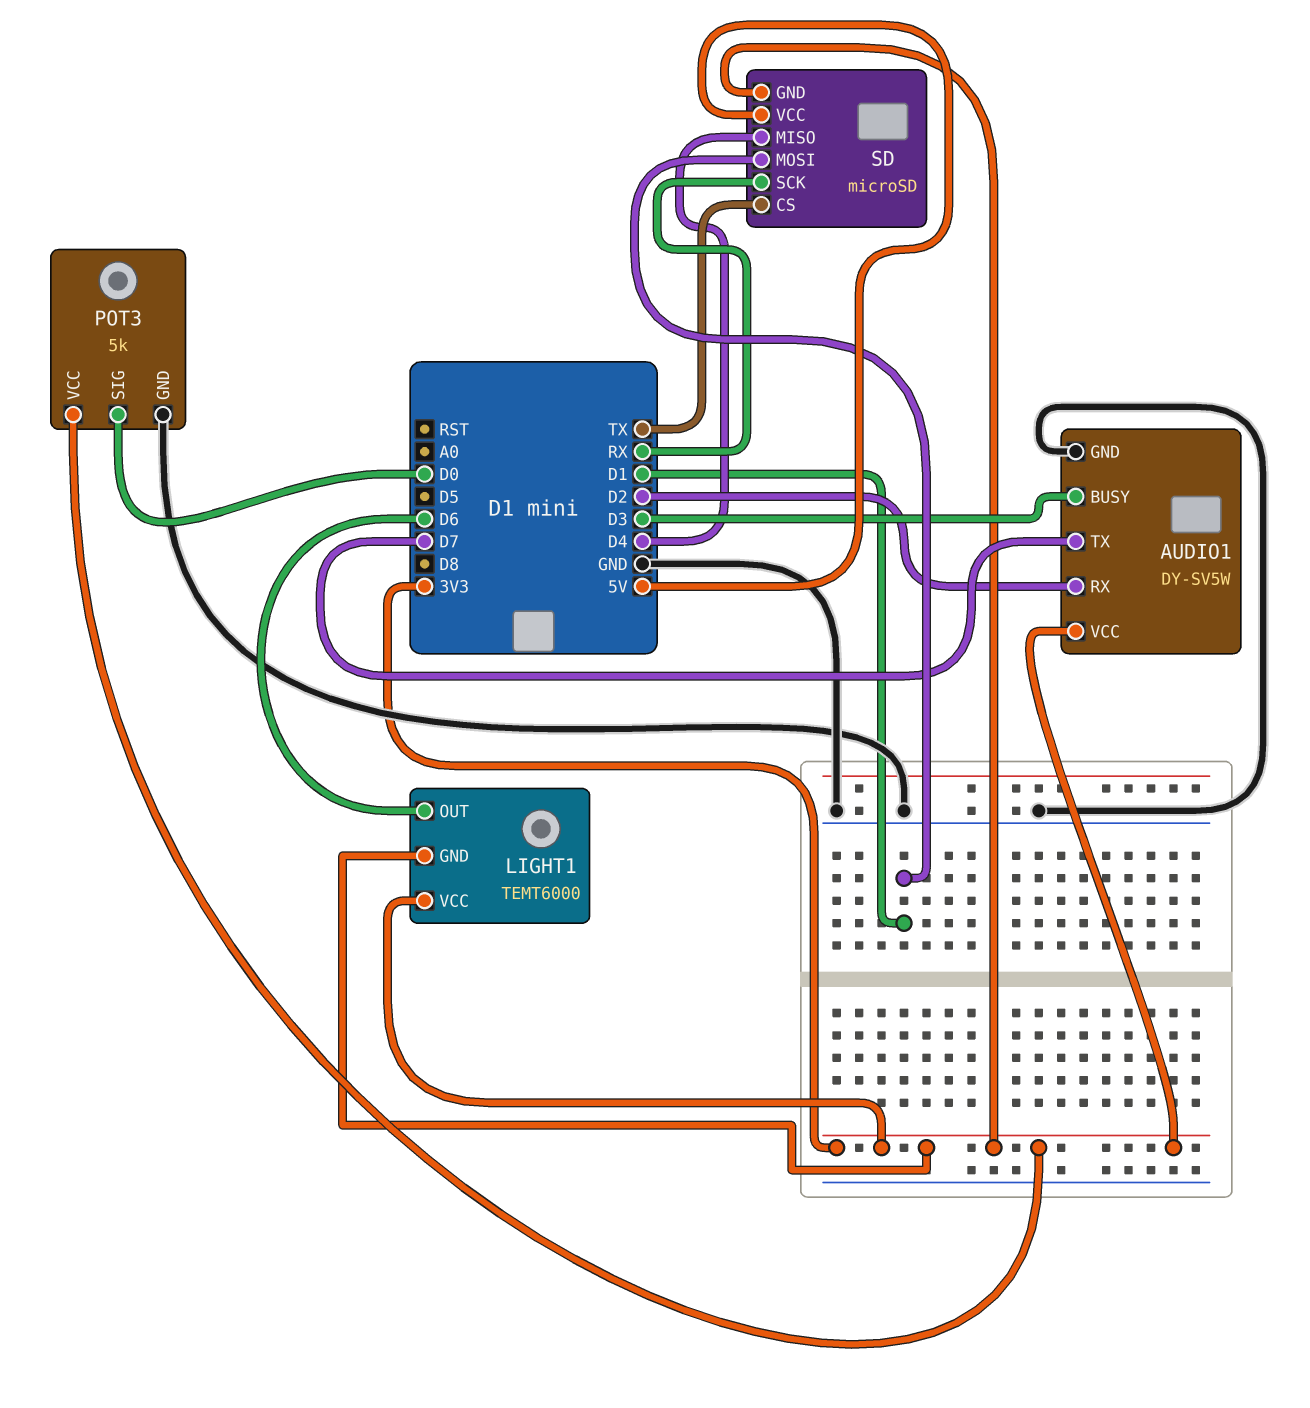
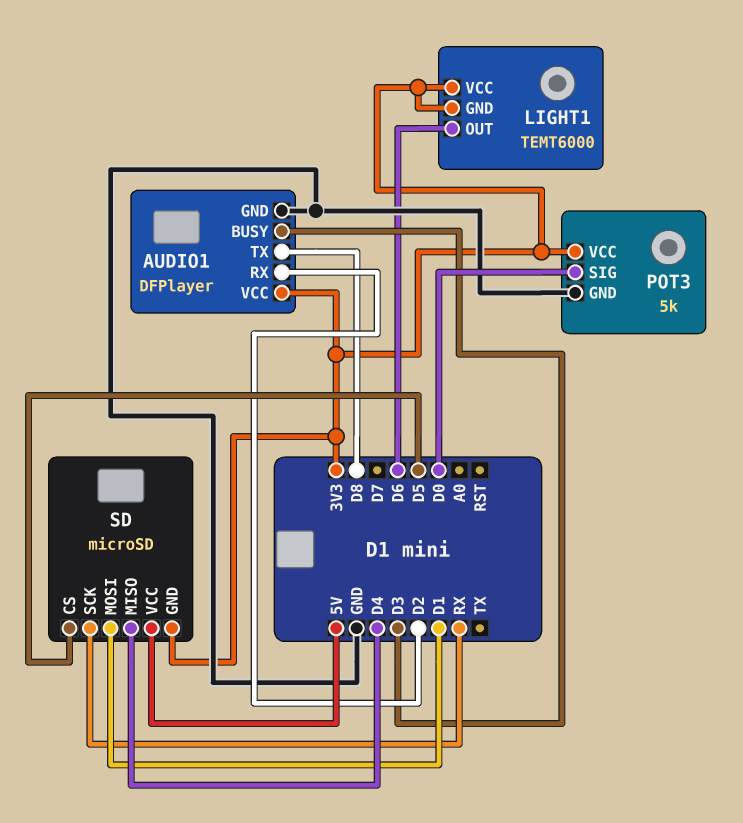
AUDIO1: DY-SV5W -> DFPlayer
AUDIO1 pin TX: D7 -> D8
SD pin CS: TX -> D5

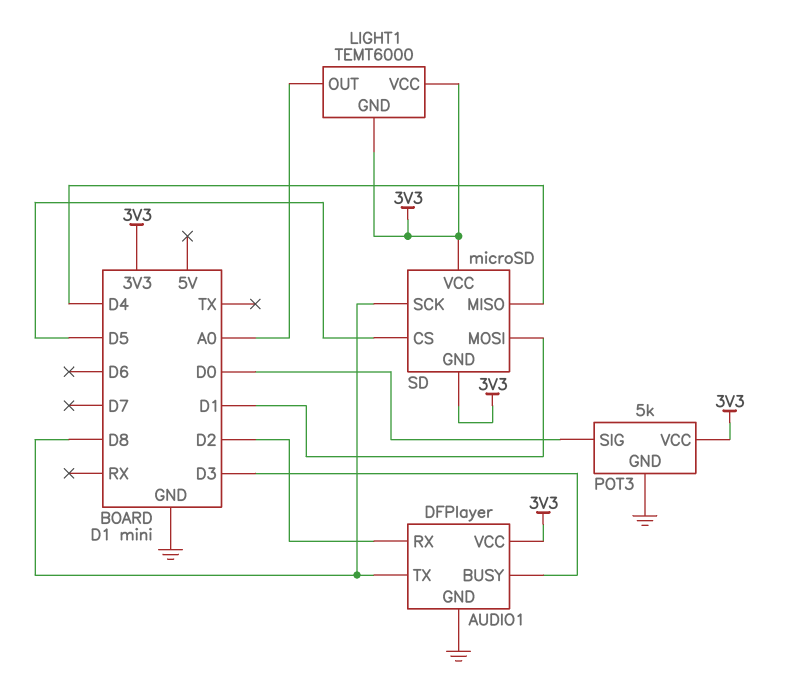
LIGHT1 pin OUT: D6 -> A0
SD pin SCK: RX -> D8
SD pin VCC: 5V -> 3V3

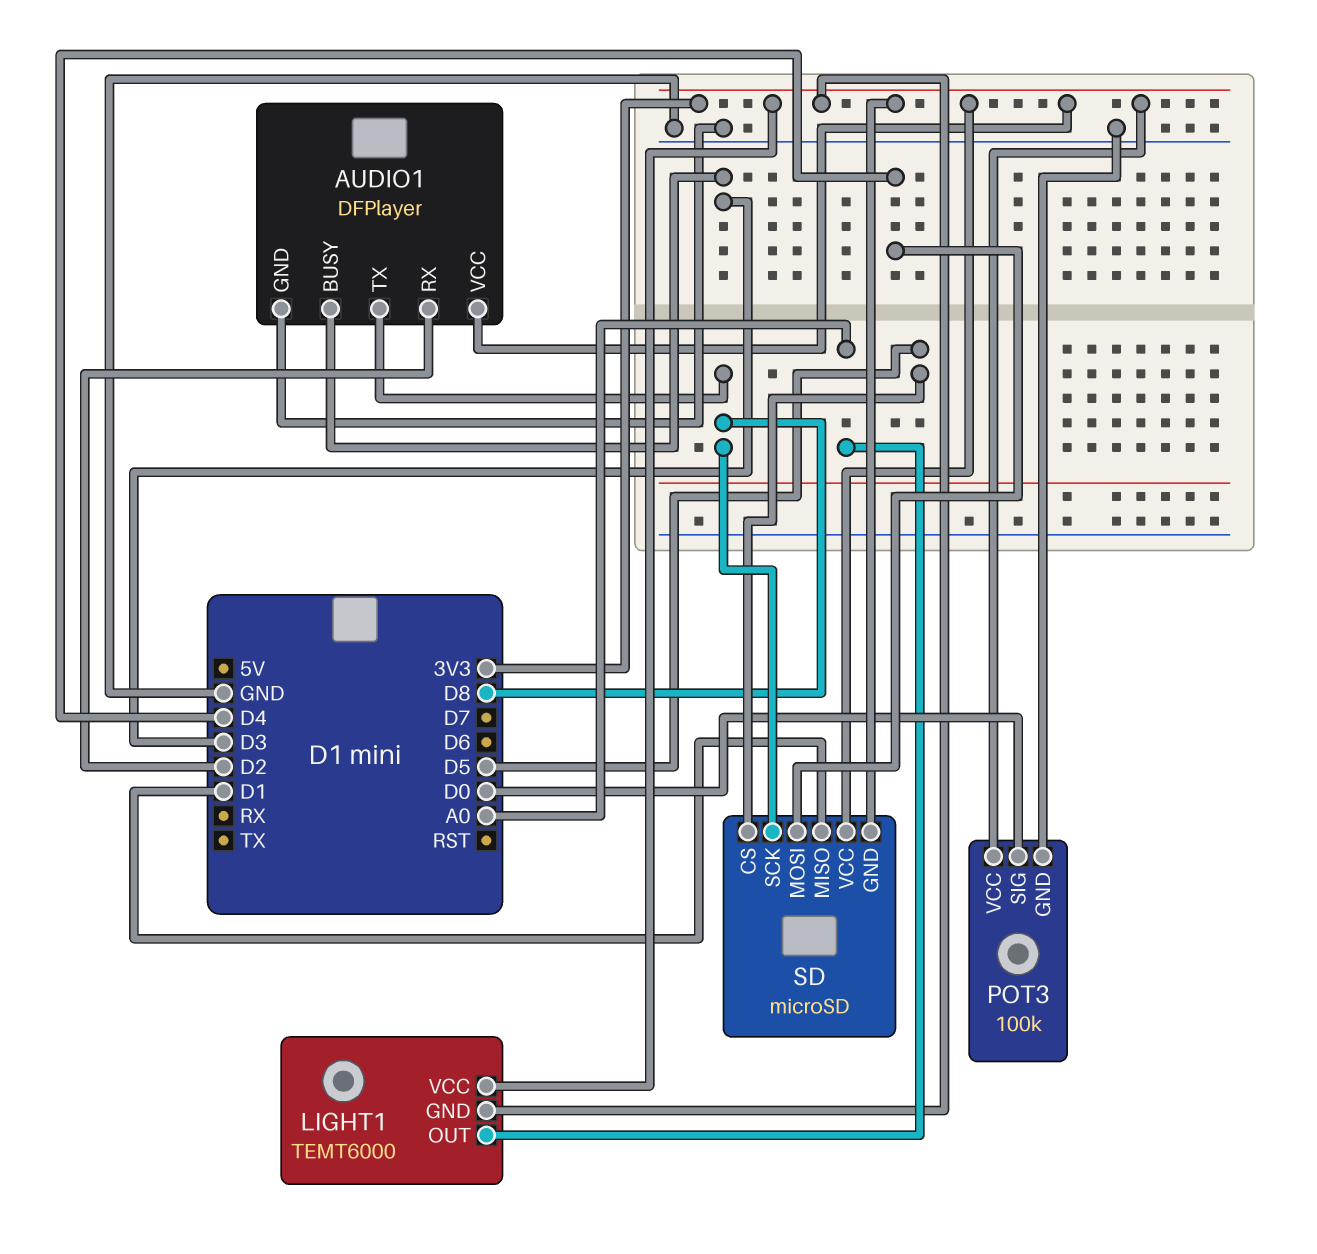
POT3: 5k -> 100k
SD pin MISO: D4 -> D1
SD pin MOSI: D1 -> D4

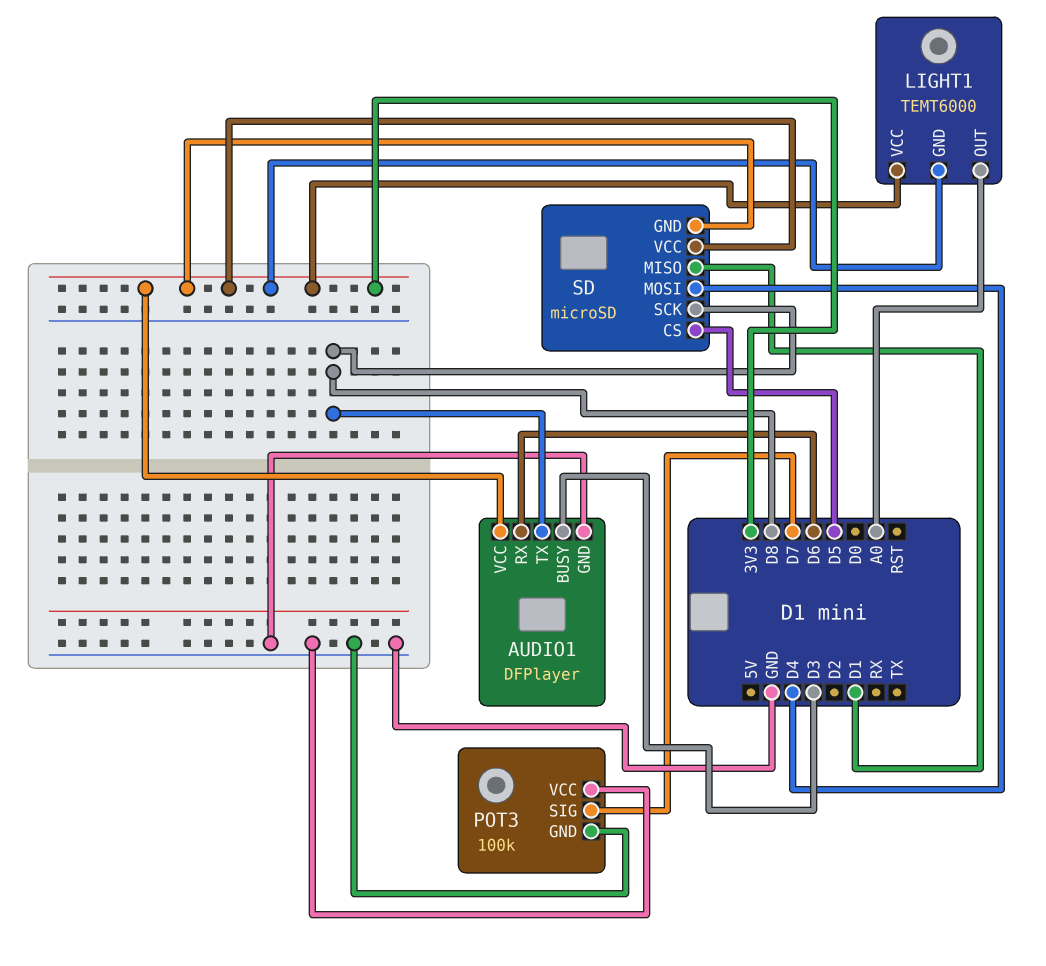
AUDIO1 pin RX: D2 -> D6
POT3 pin SIG: D0 -> D7
POT3 pin VCC: 3V3 -> GND

